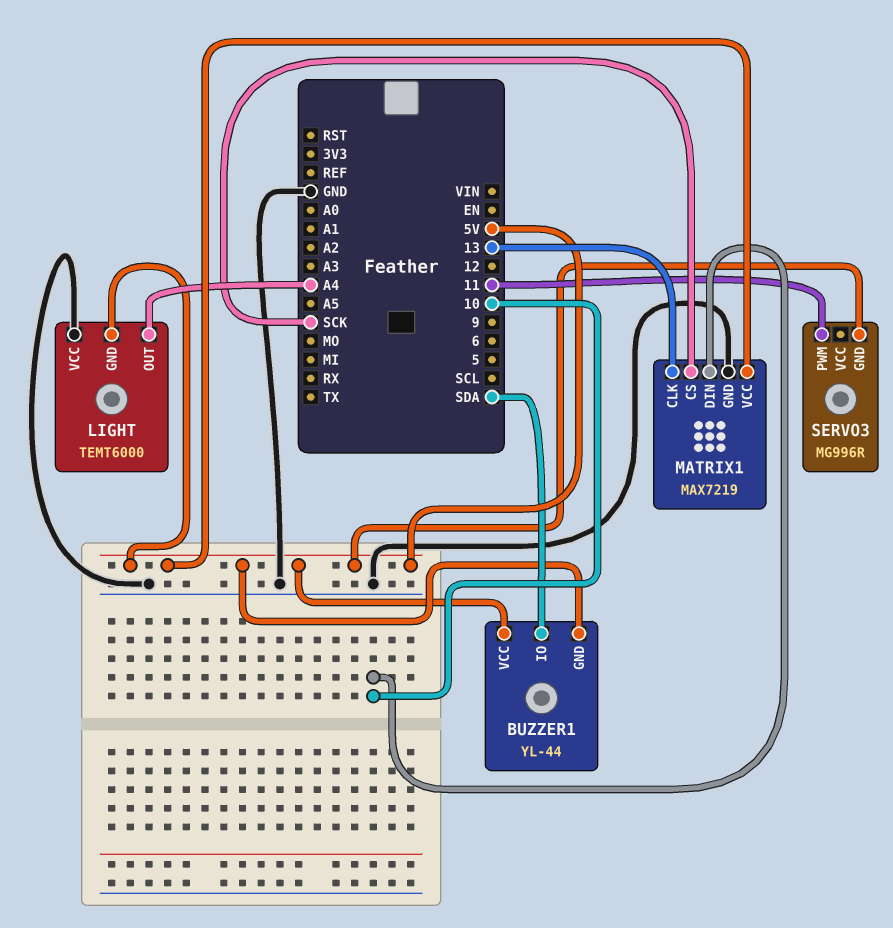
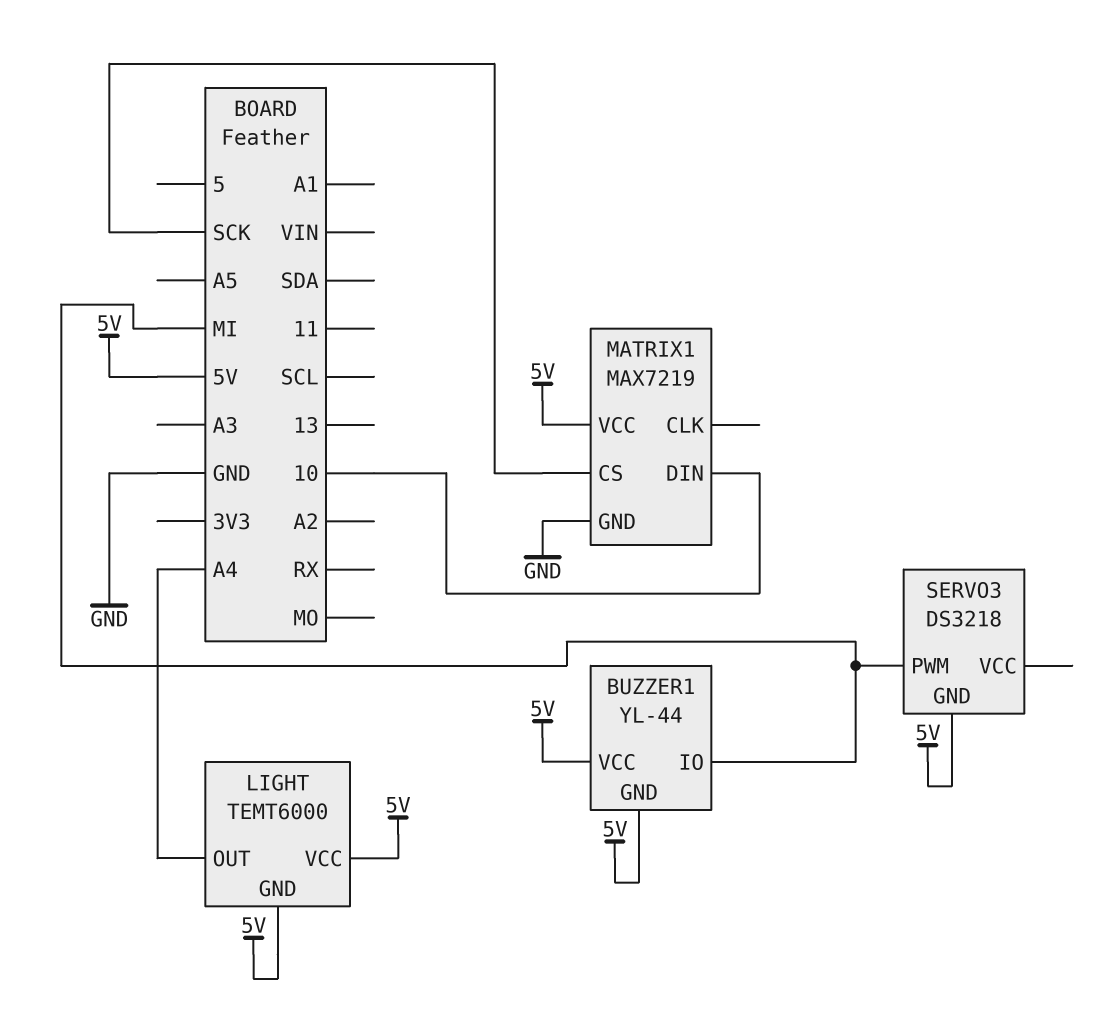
BUZZER1 pin IO: SDA -> MI
LIGHT pin VCC: GND -> 5V
MATRIX1 pin CLK: 13 -> none
SERVO3: MG996R -> DS3218
SERVO3 pin PWM: 11 -> MI

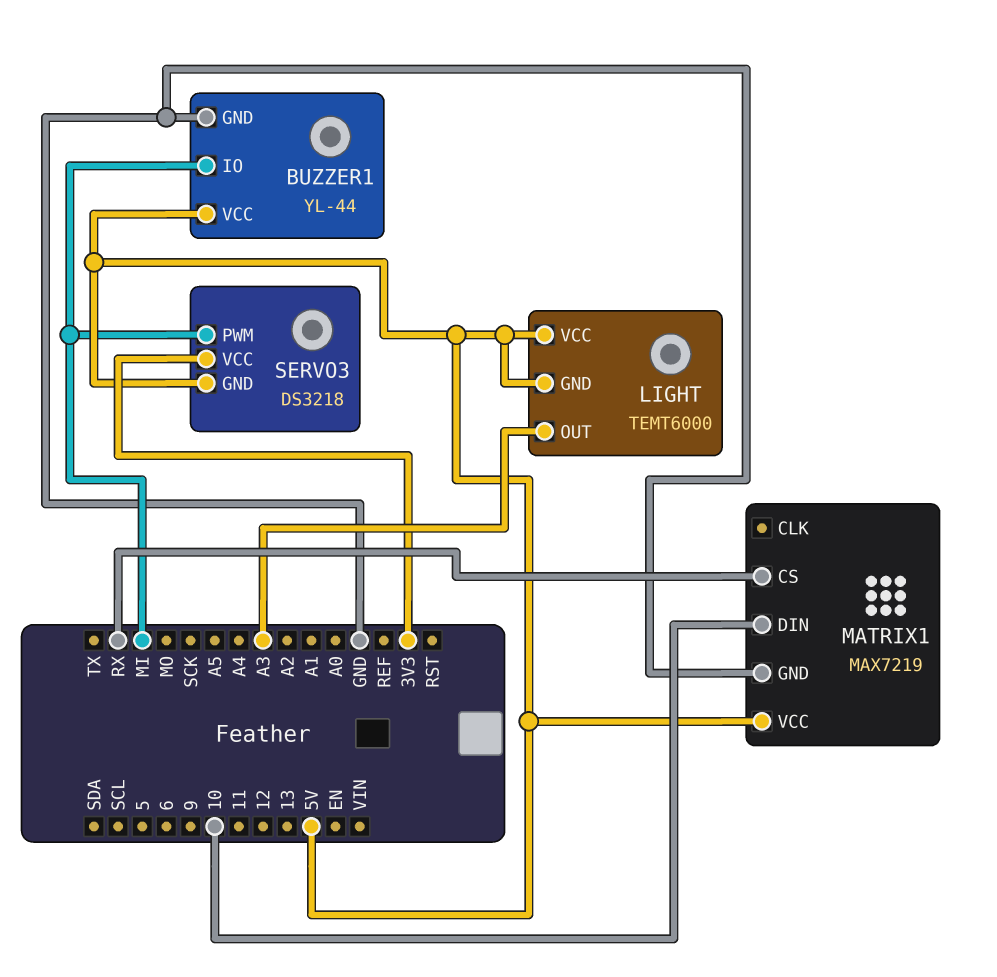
BUZZER1 pin GND: 5V -> GND
LIGHT pin OUT: A4 -> A3
MATRIX1 pin CS: SCK -> RX
SERVO3 pin VCC: none -> 3V3

